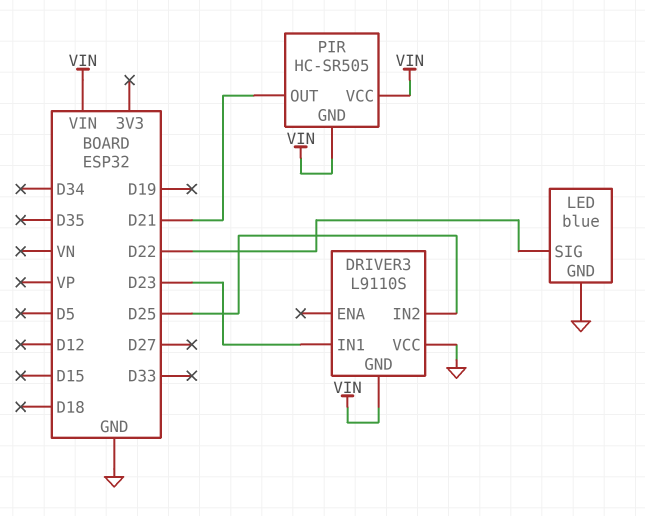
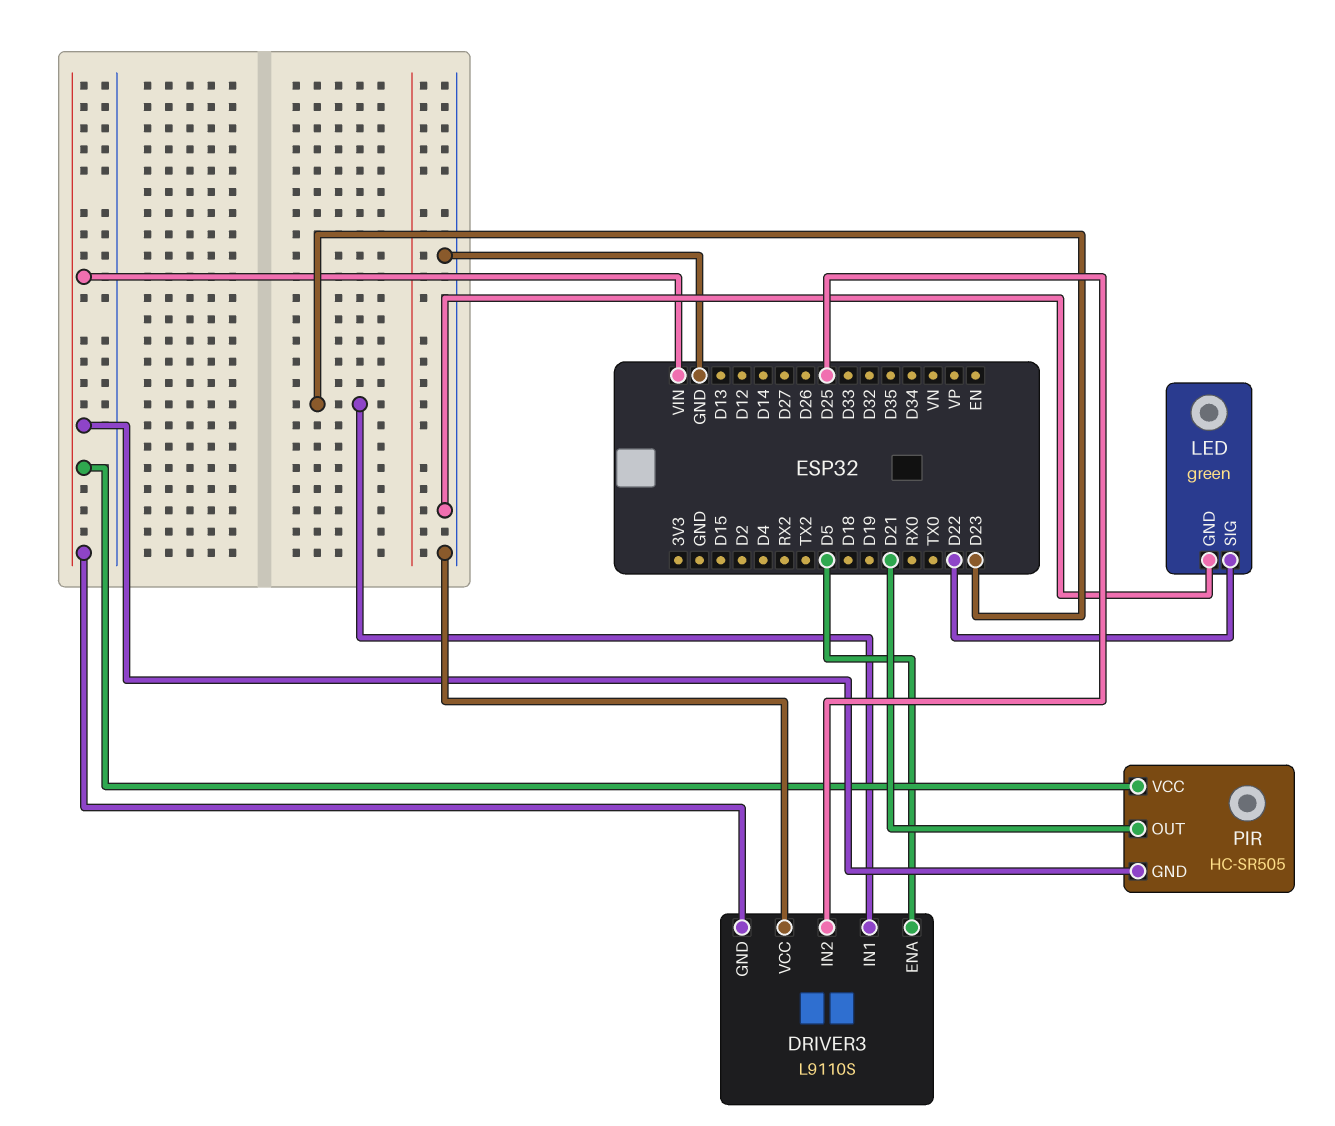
DRIVER3 pin ENA: none -> D5
LED: blue -> green

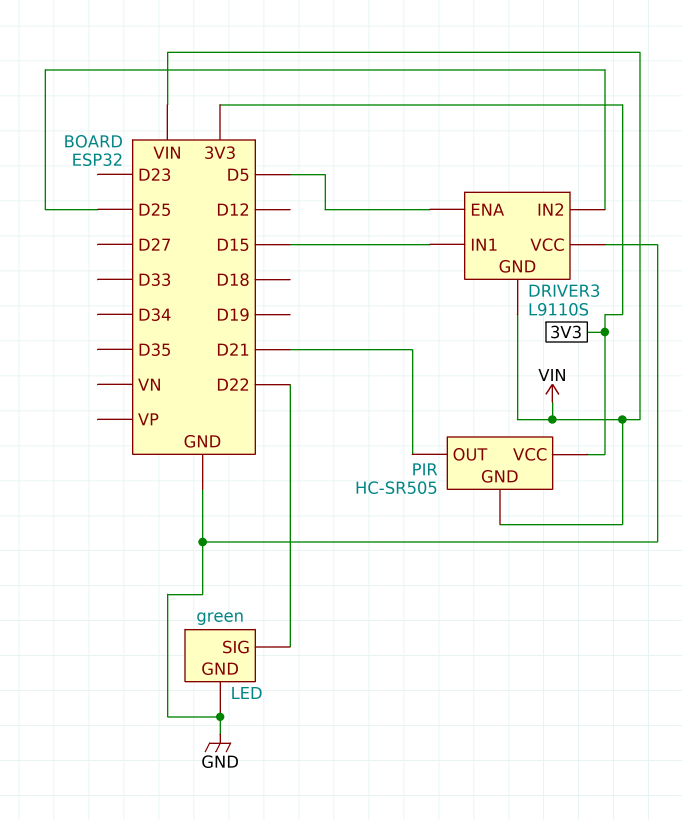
DRIVER3 pin IN1: D23 -> D15
PIR pin VCC: VIN -> 3V3

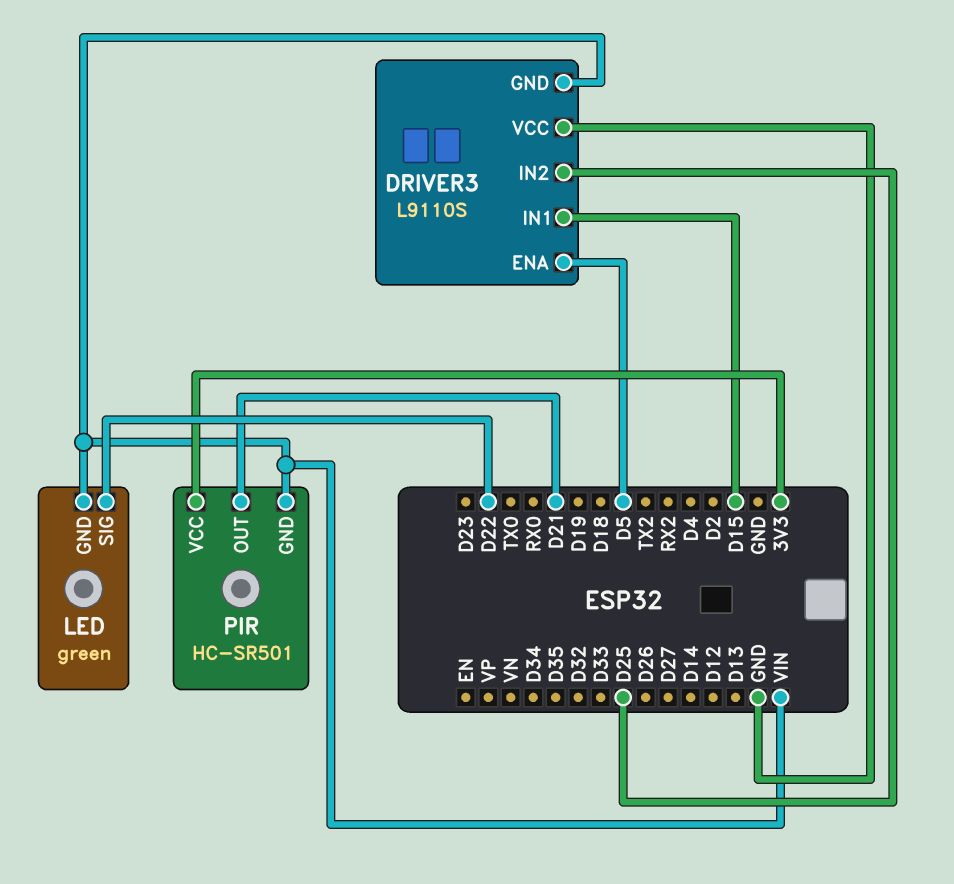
LED pin GND: GND -> VIN
PIR: HC-SR505 -> HC-SR501

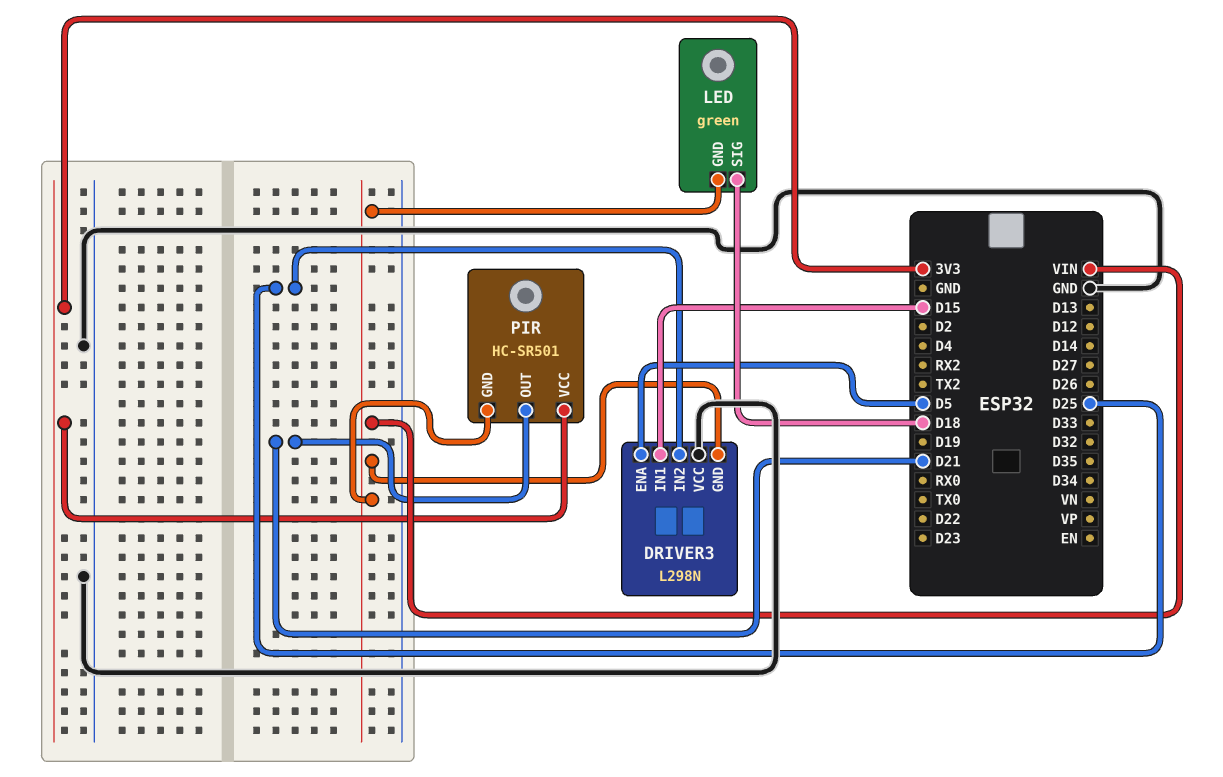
DRIVER3: L9110S -> L298N
LED pin SIG: D22 -> D18

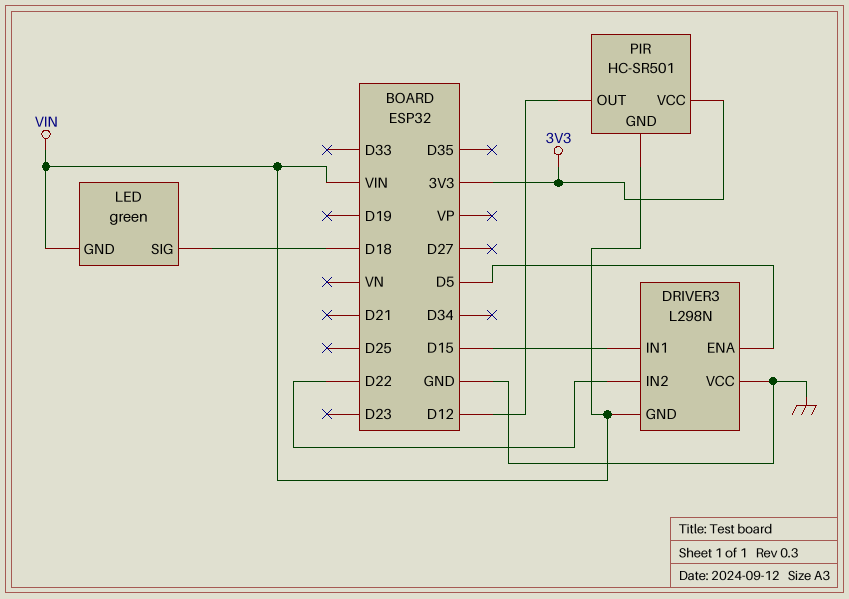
DRIVER3 pin IN2: D25 -> D22
PIR pin OUT: D21 -> D12

